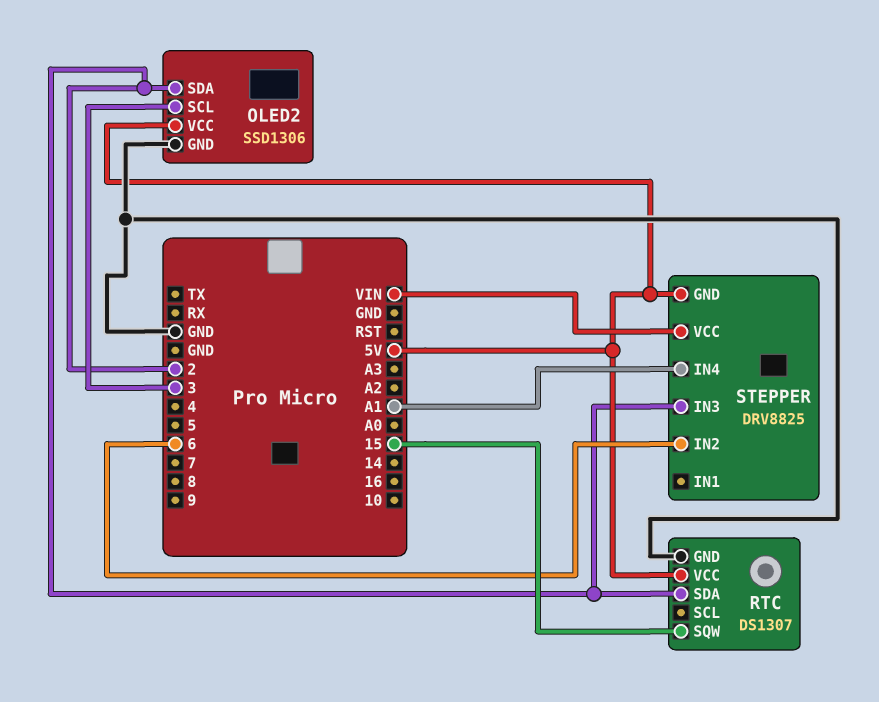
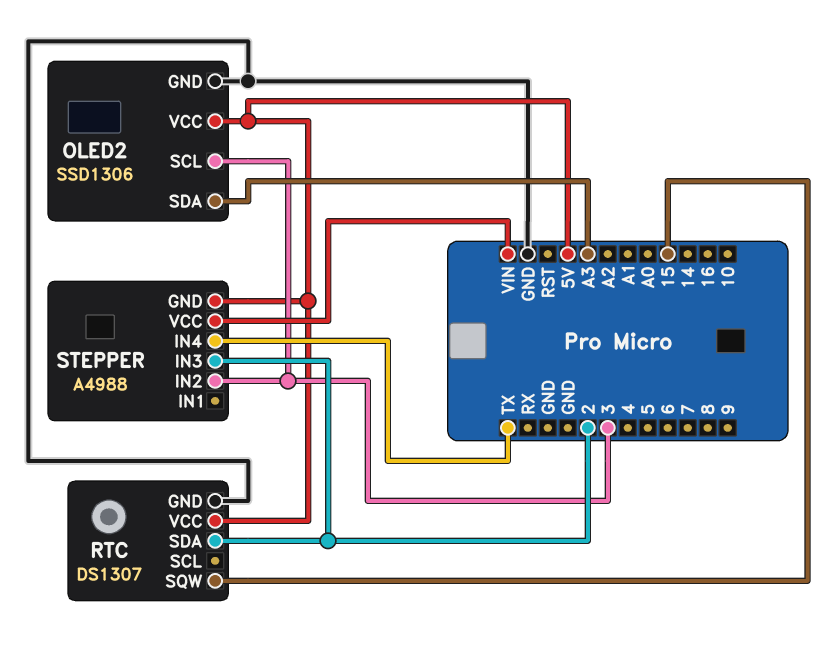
OLED2 pin SDA: 2 -> A3
STEPPER: DRV8825 -> A4988
STEPPER pin IN2: 6 -> 3
STEPPER pin IN4: A1 -> TX

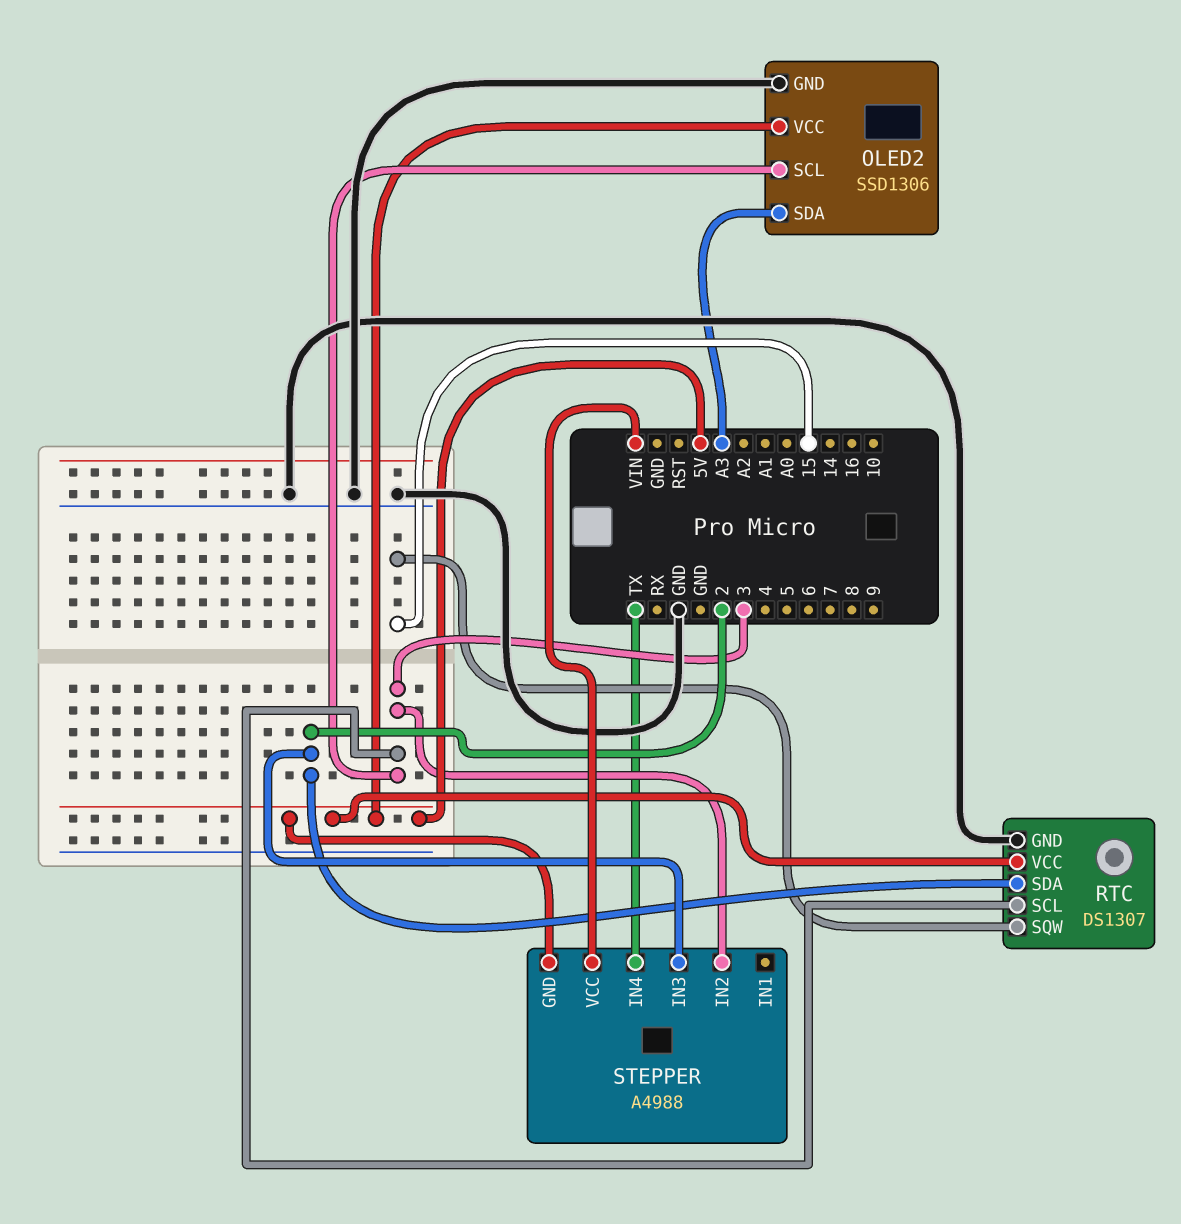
RTC pin SCL: none -> 3

